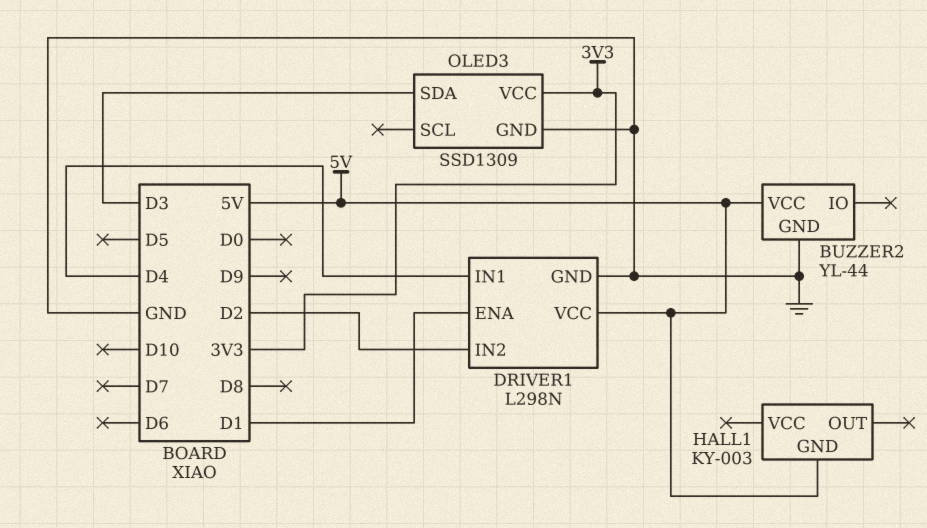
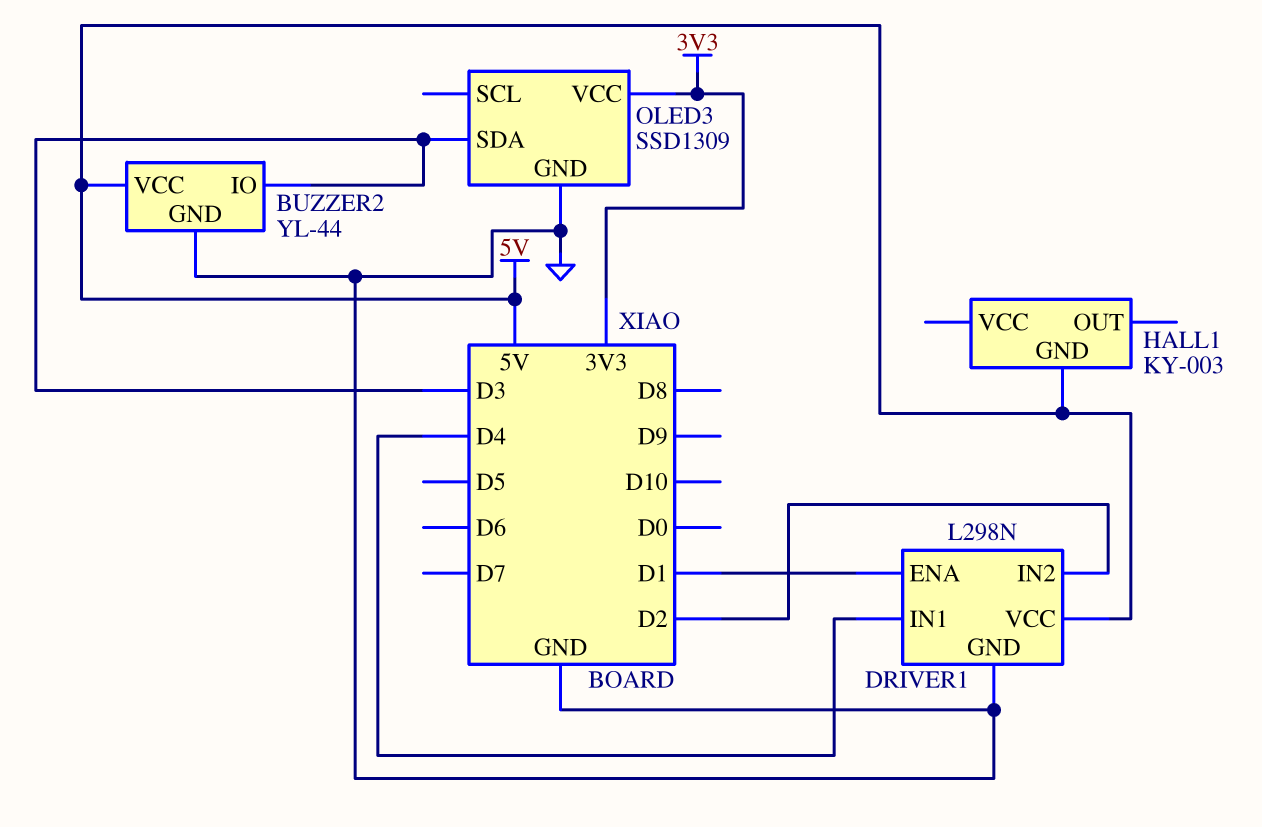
BUZZER2 pin IO: none -> D3

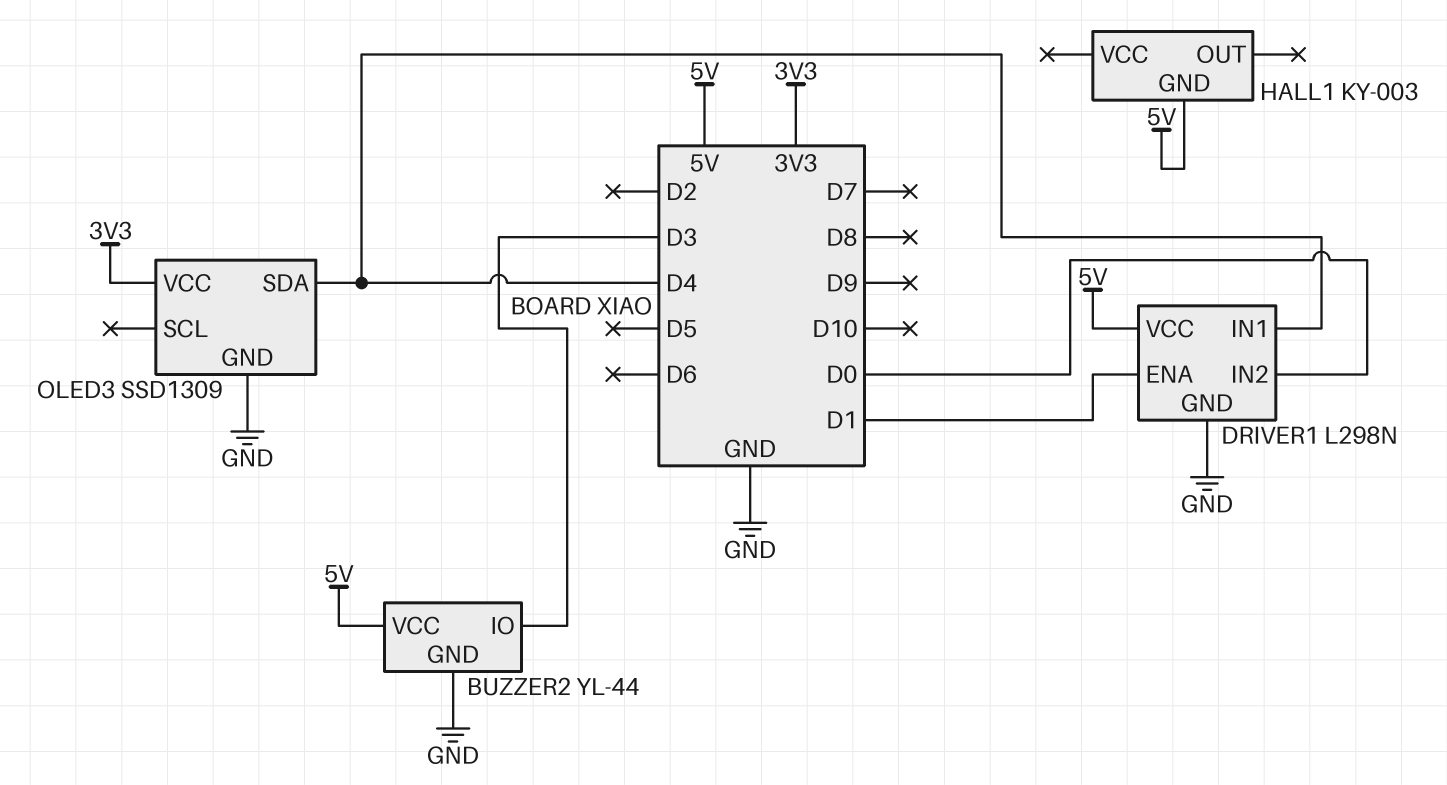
DRIVER1 pin IN2: D2 -> D0
OLED3 pin SDA: D3 -> D4

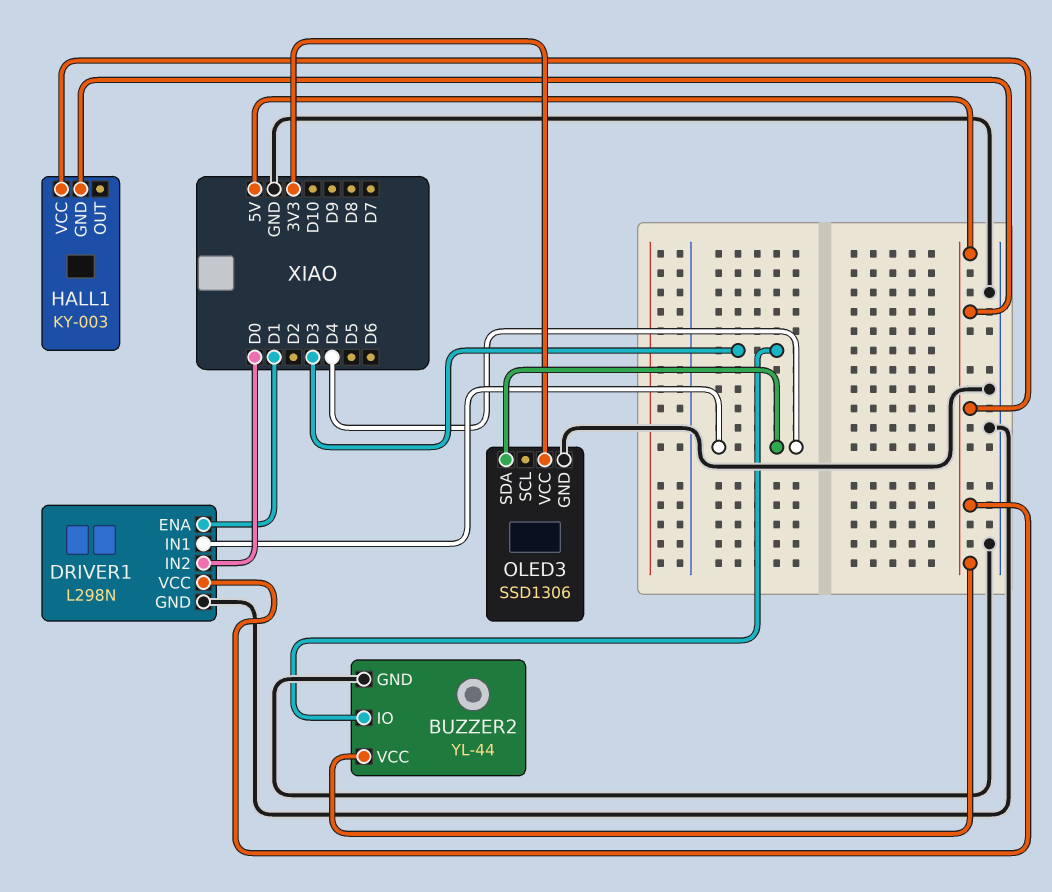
HALL1 pin VCC: none -> 5V
OLED3: SSD1309 -> SSD1306

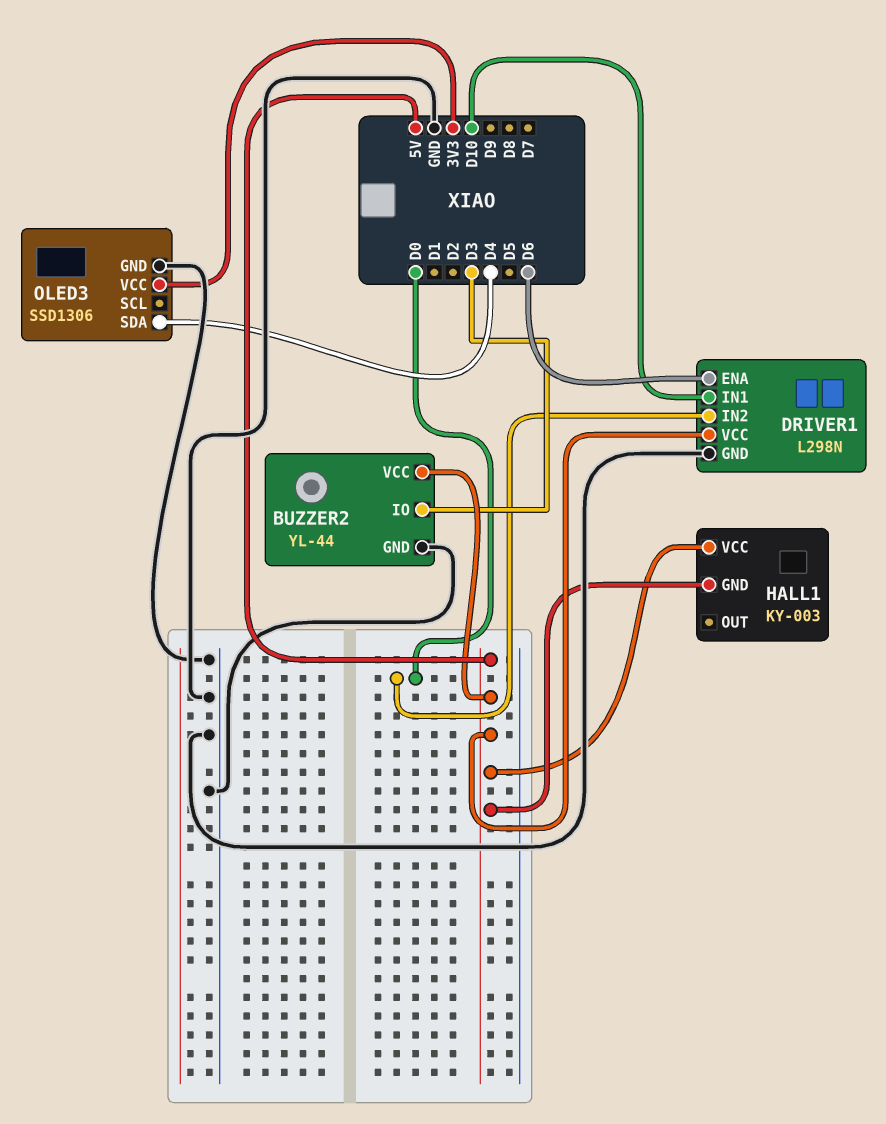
DRIVER1 pin ENA: D1 -> D6
DRIVER1 pin IN1: D4 -> D10

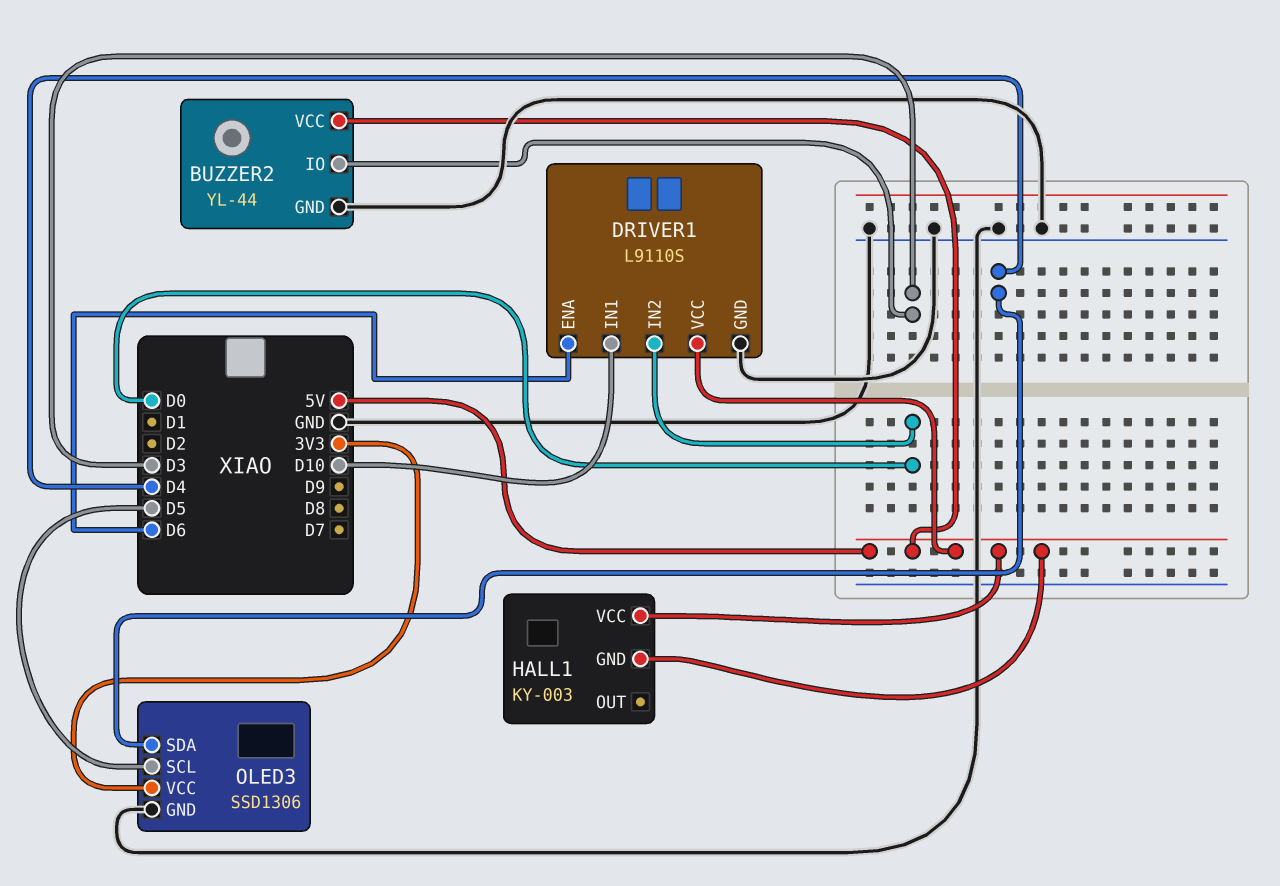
DRIVER1: L298N -> L9110S
OLED3 pin SCL: none -> D5

